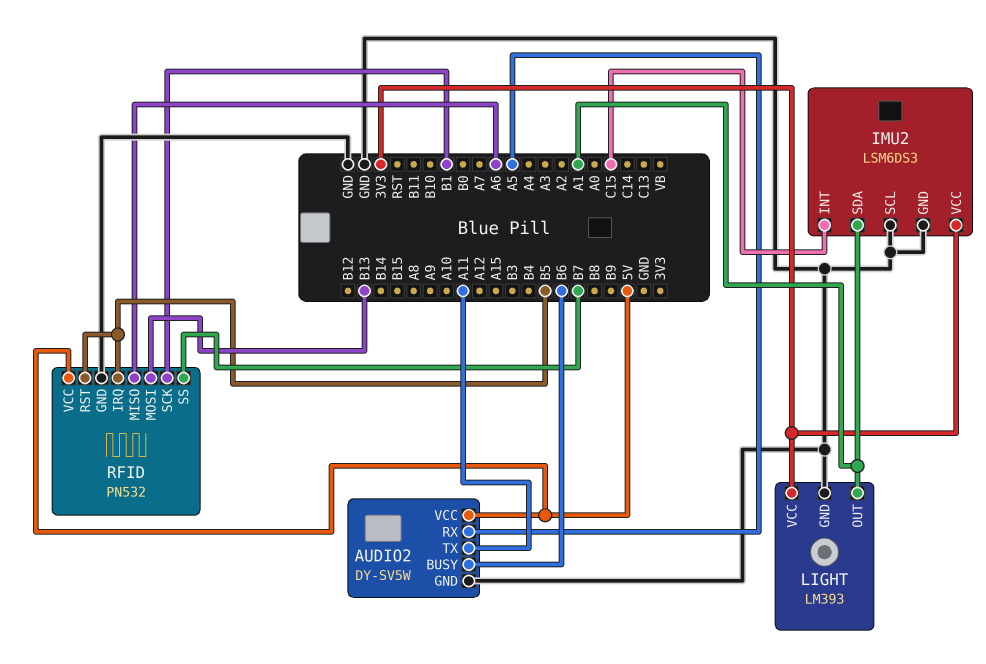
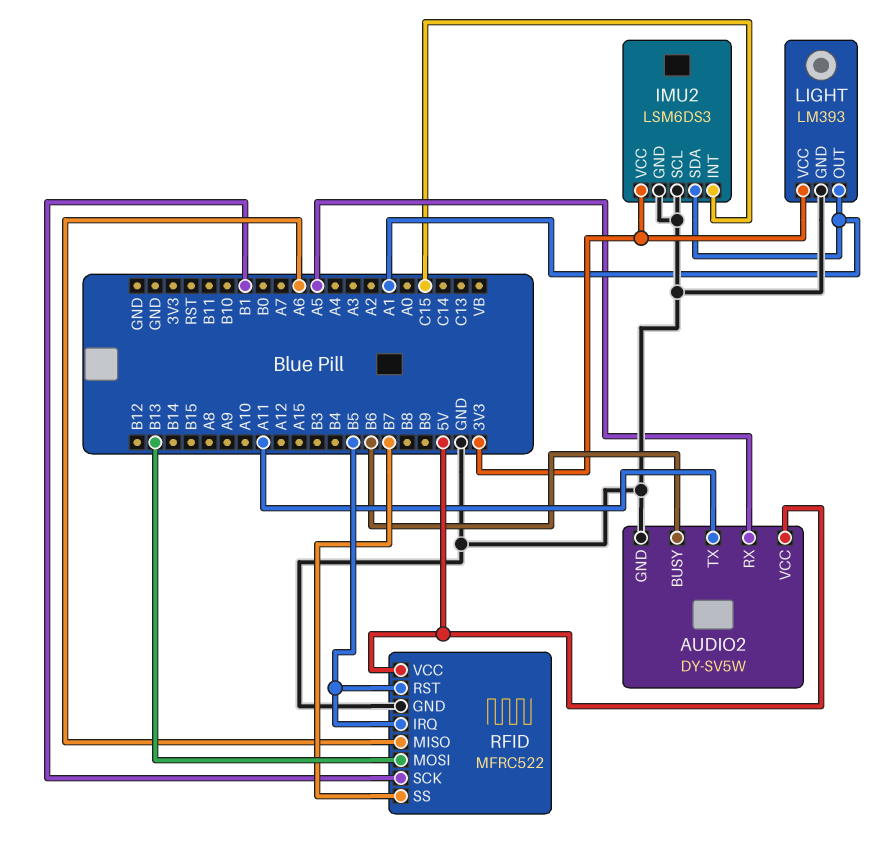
RFID: PN532 -> MFRC522

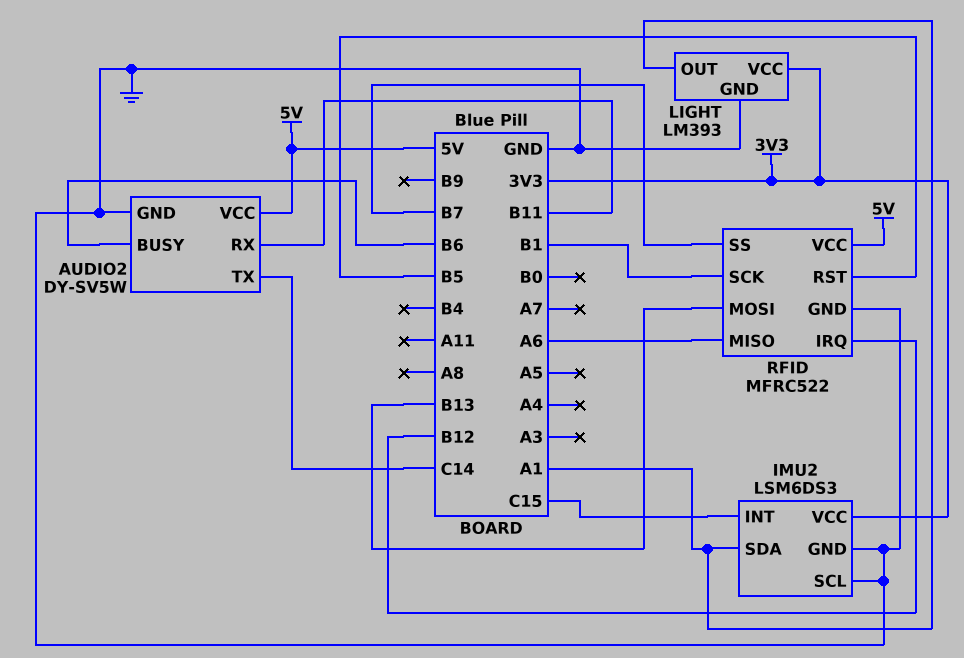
AUDIO2 pin RX: A5 -> B11
AUDIO2 pin TX: A11 -> C14
RFID pin IRQ: B5 -> B12

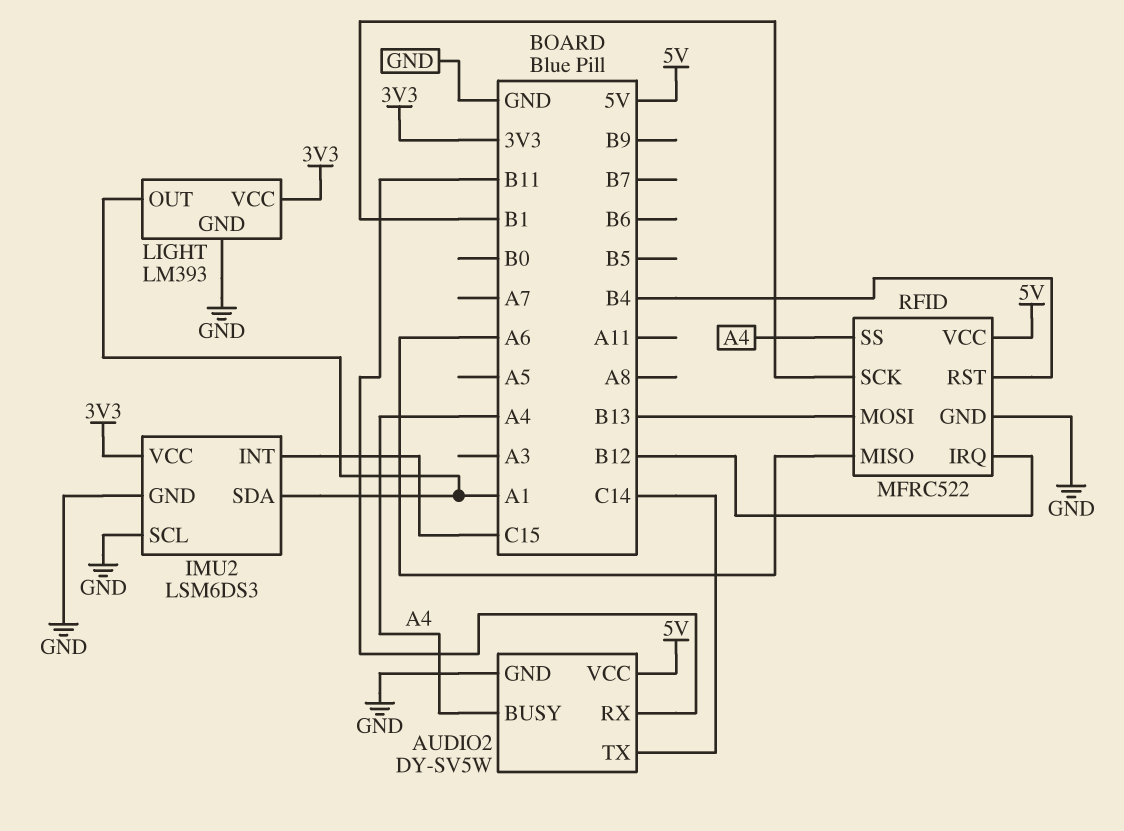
AUDIO2 pin BUSY: B6 -> A4
RFID pin RST: B5 -> B4
RFID pin SS: B7 -> A4

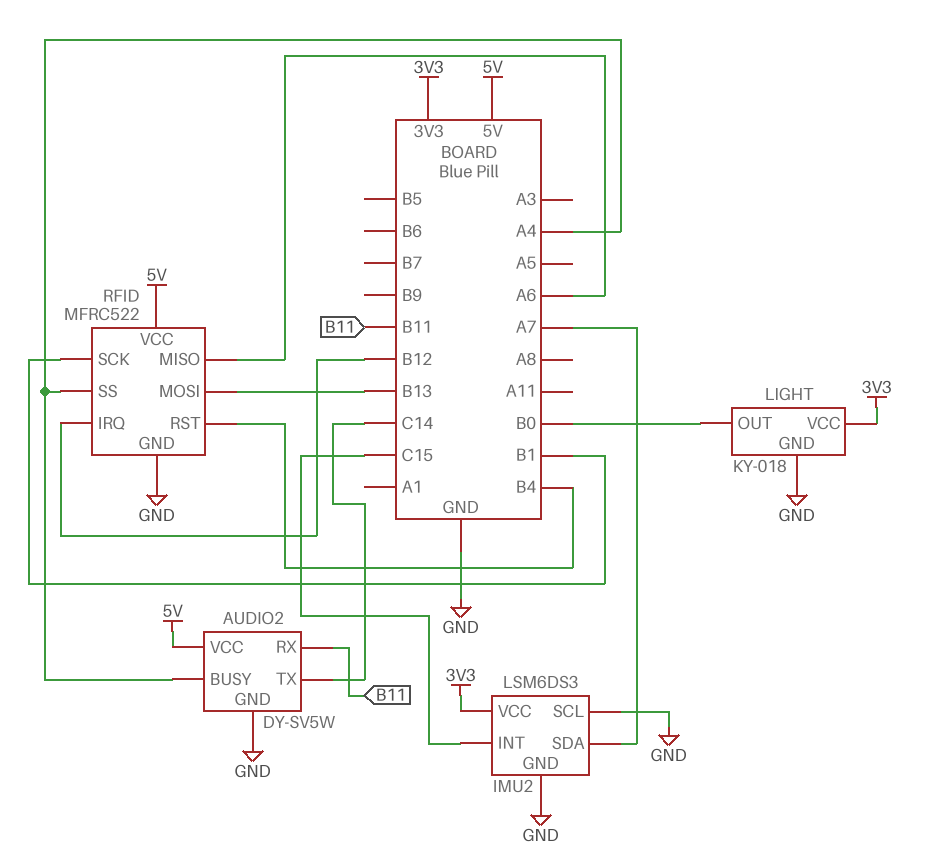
IMU2 pin SDA: A1 -> A7
LIGHT: LM393 -> KY-018
LIGHT pin OUT: A1 -> B0

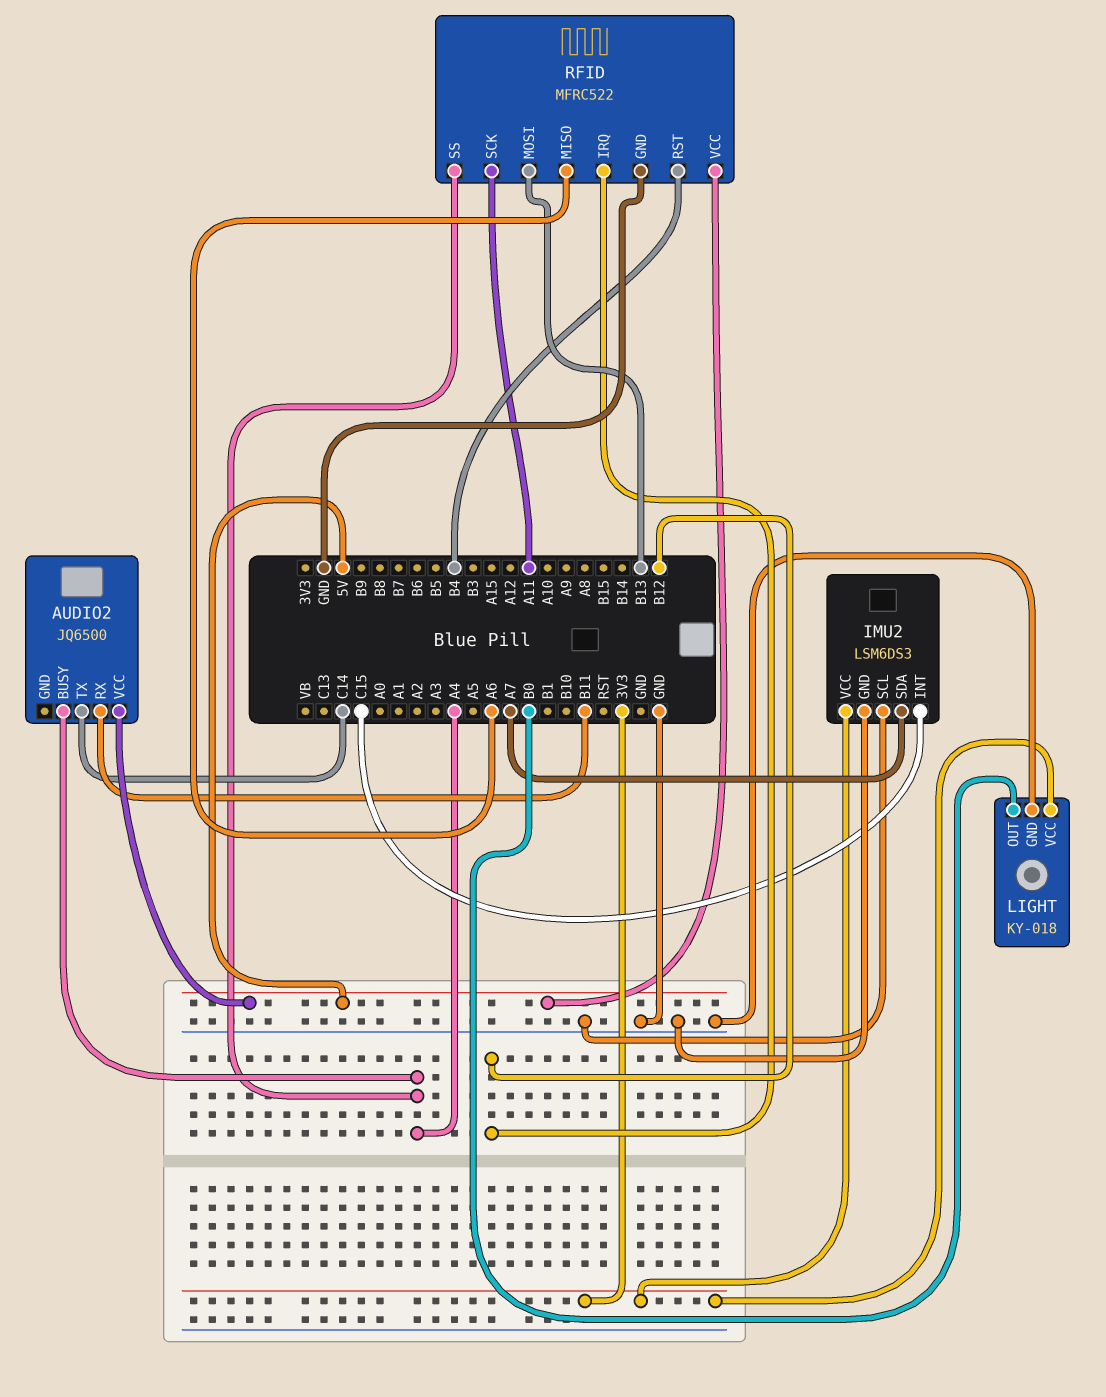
AUDIO2: DY-SV5W -> JQ6500
AUDIO2 pin GND: GND -> none
RFID pin SCK: B1 -> A11

